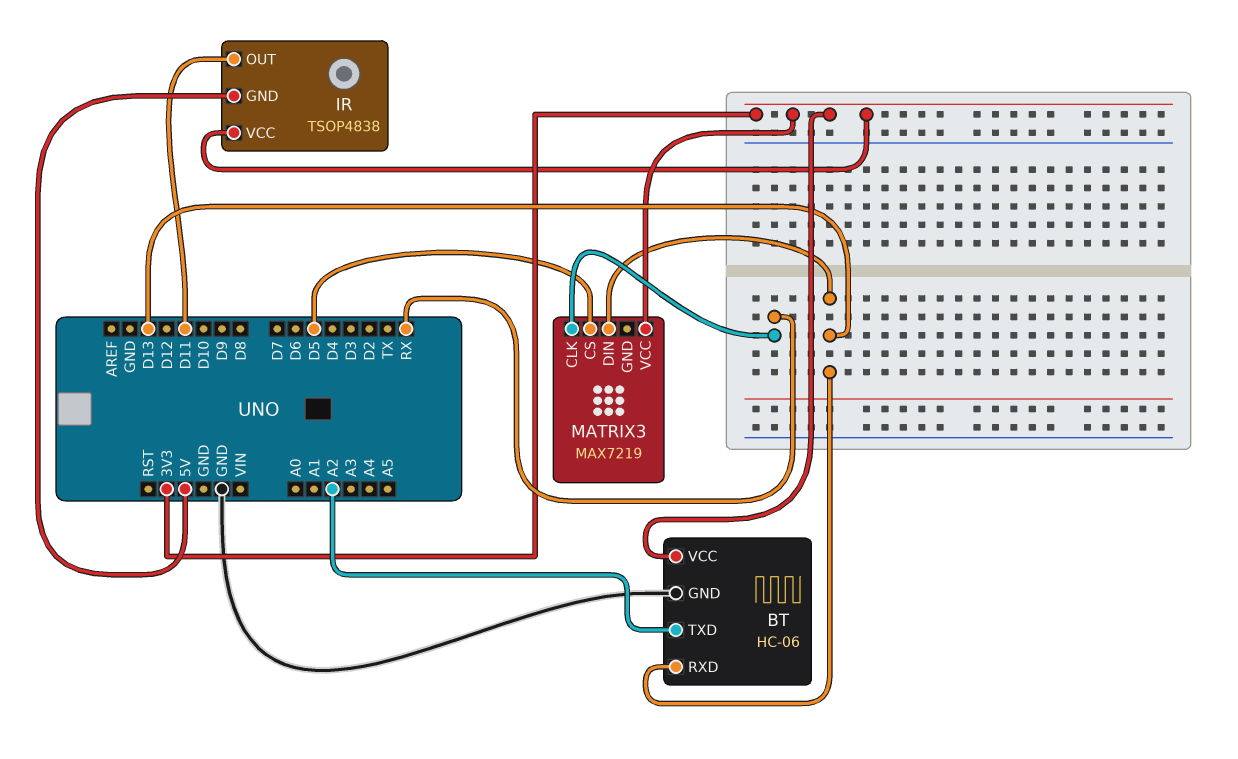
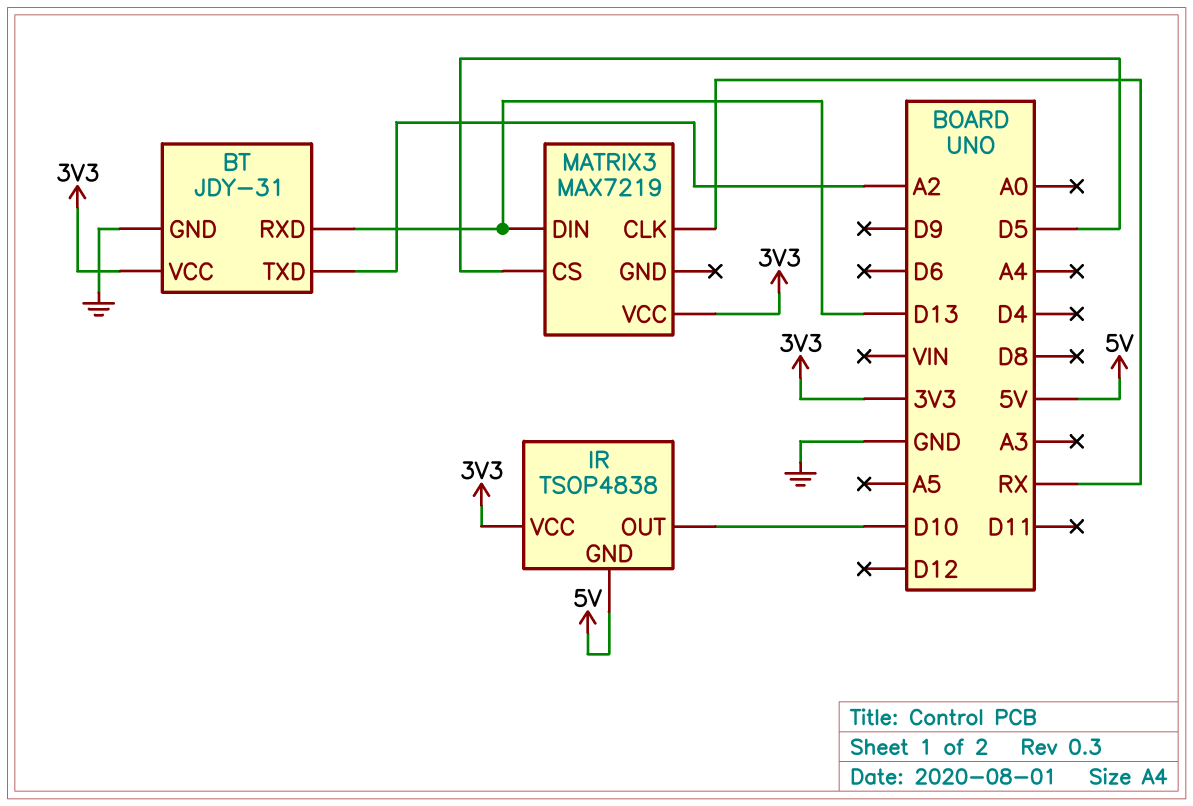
BT: HC-06 -> JDY-31
IR pin OUT: D11 -> D10

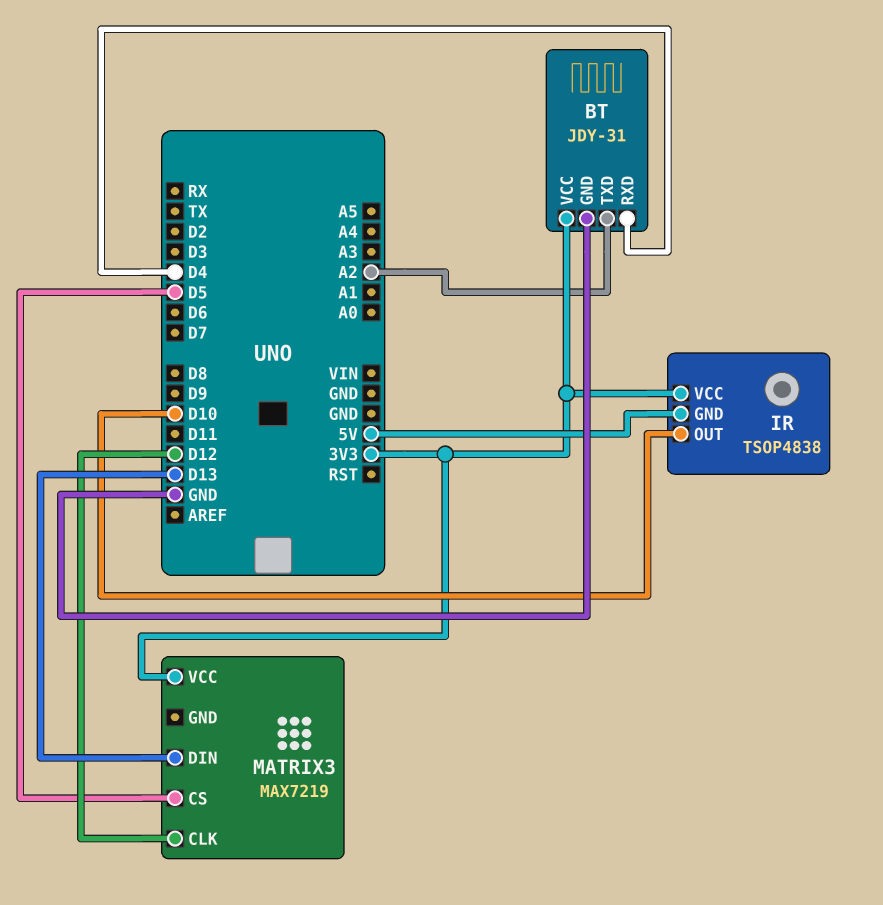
BT pin RXD: D13 -> D4
MATRIX3 pin CLK: RX -> D12

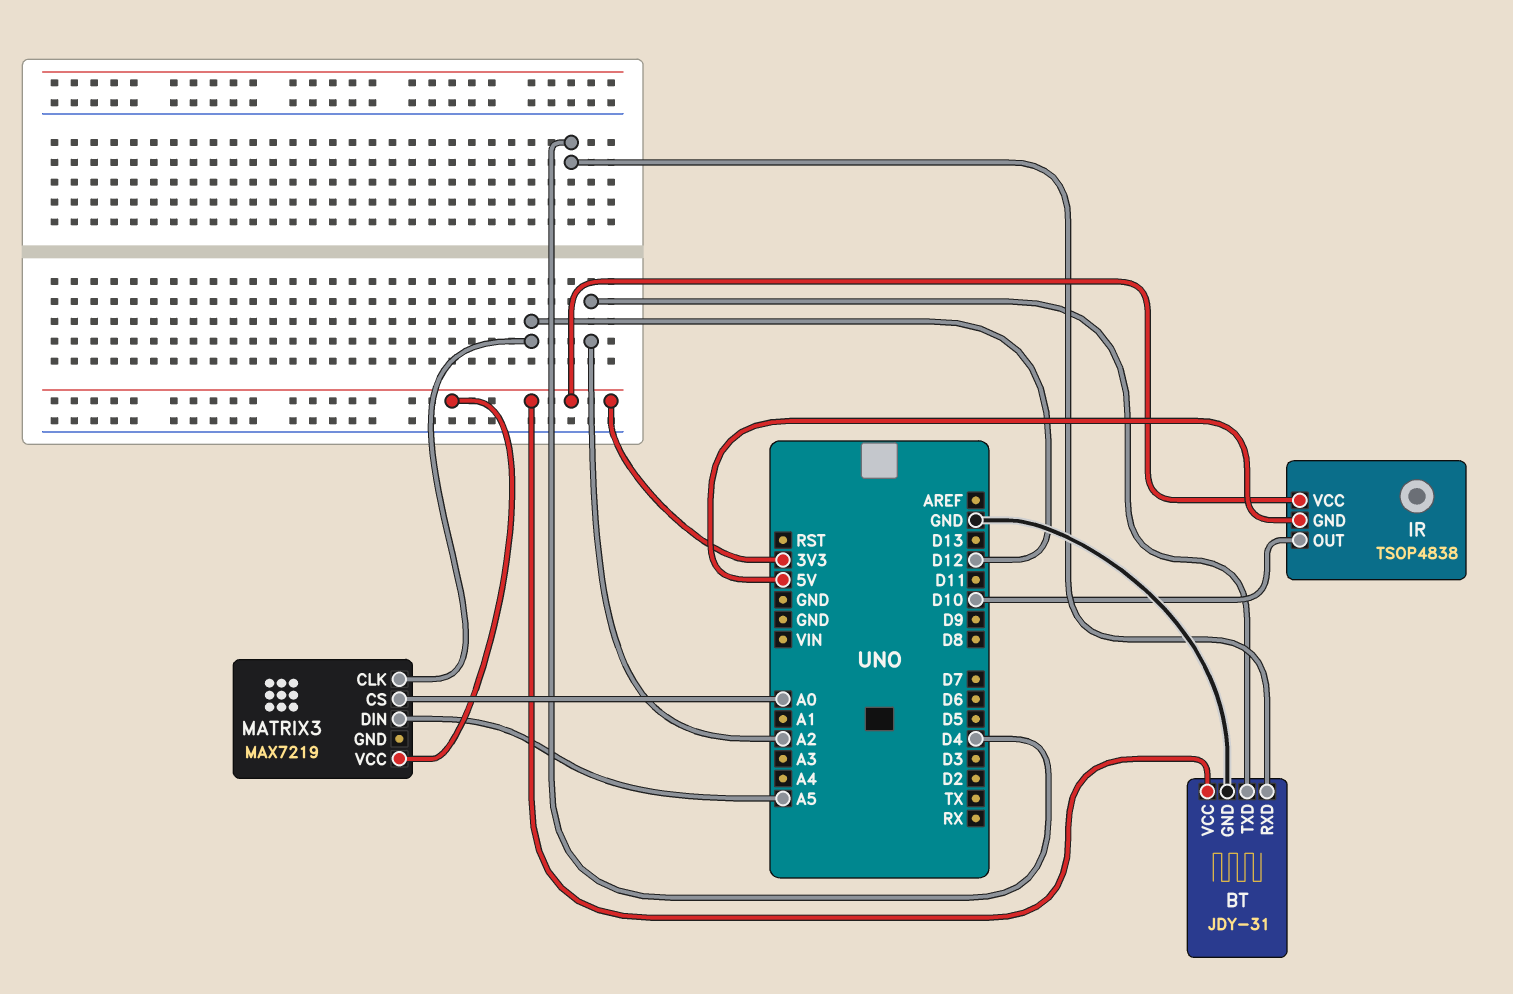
MATRIX3 pin CS: D5 -> A0
MATRIX3 pin DIN: D13 -> A5

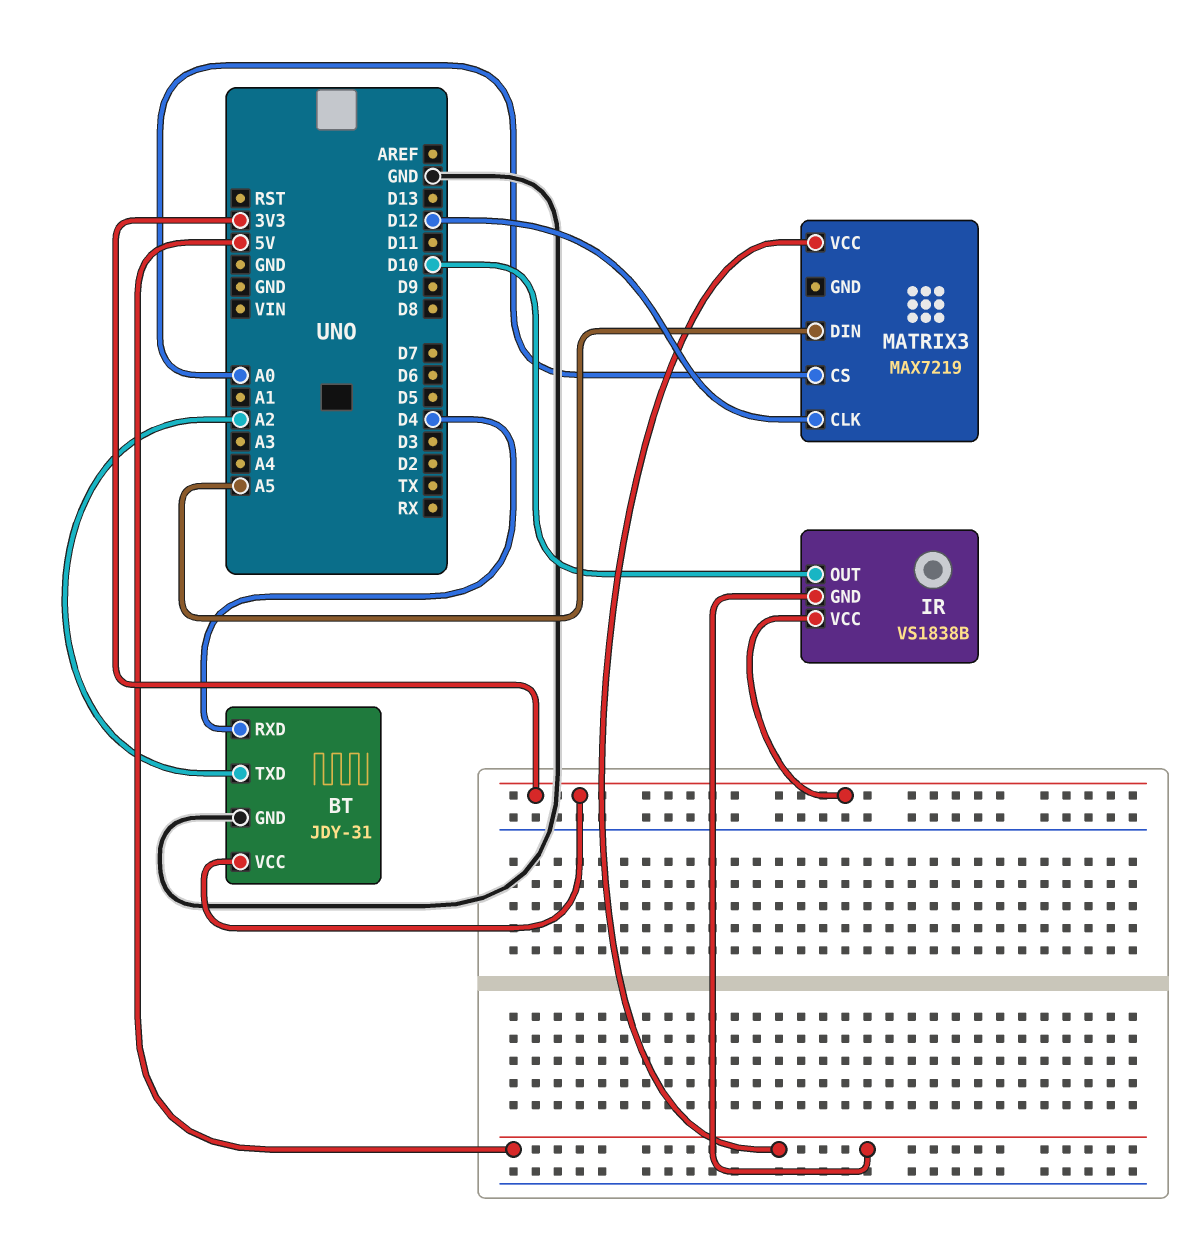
IR: TSOP4838 -> VS1838B
MATRIX3 pin VCC: 3V3 -> 5V

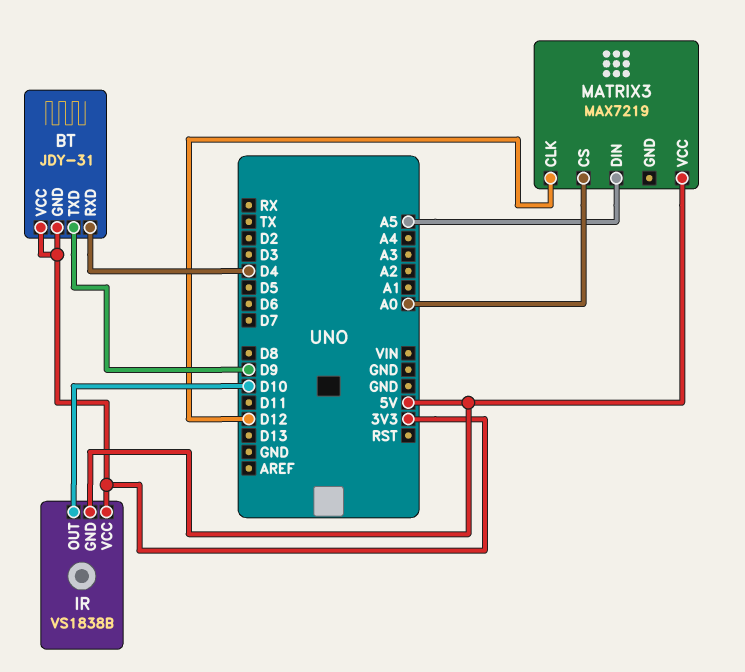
BT pin GND: GND -> 3V3
BT pin TXD: A2 -> D9

